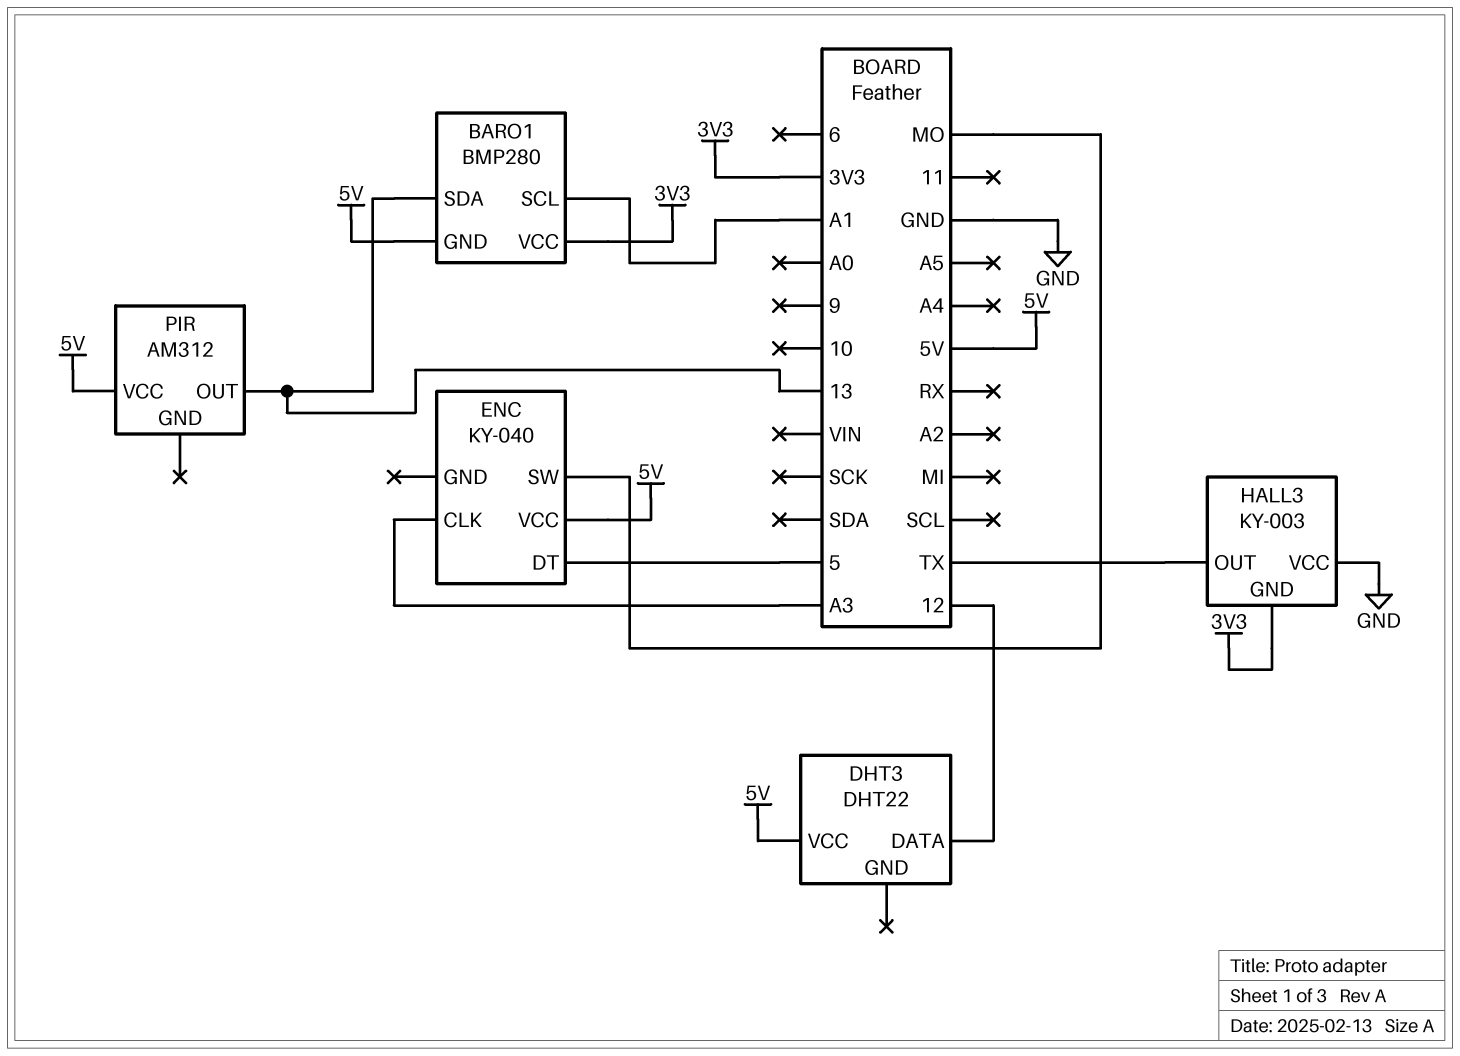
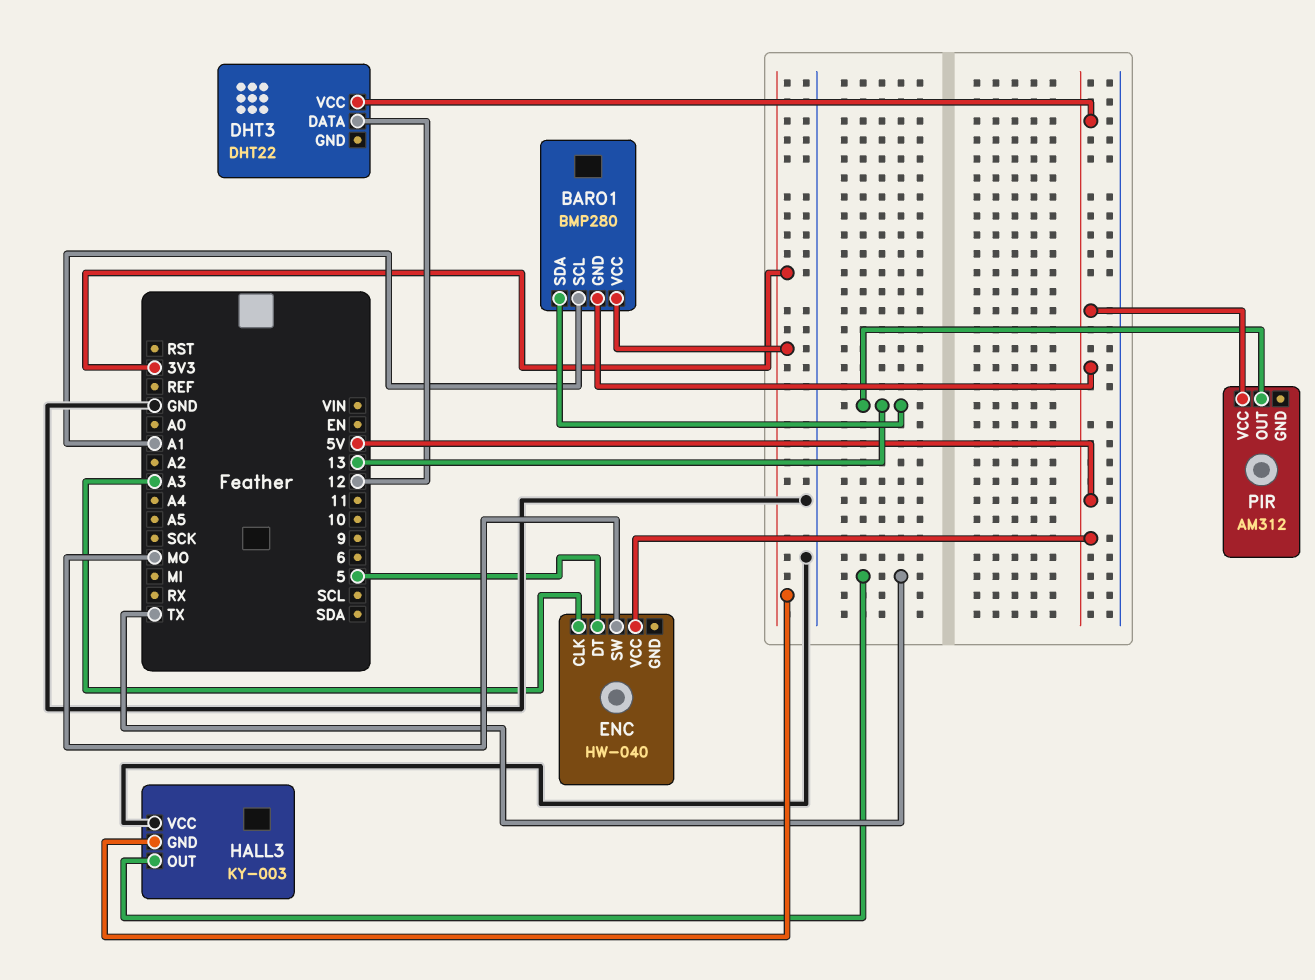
ENC: KY-040 -> HW-040

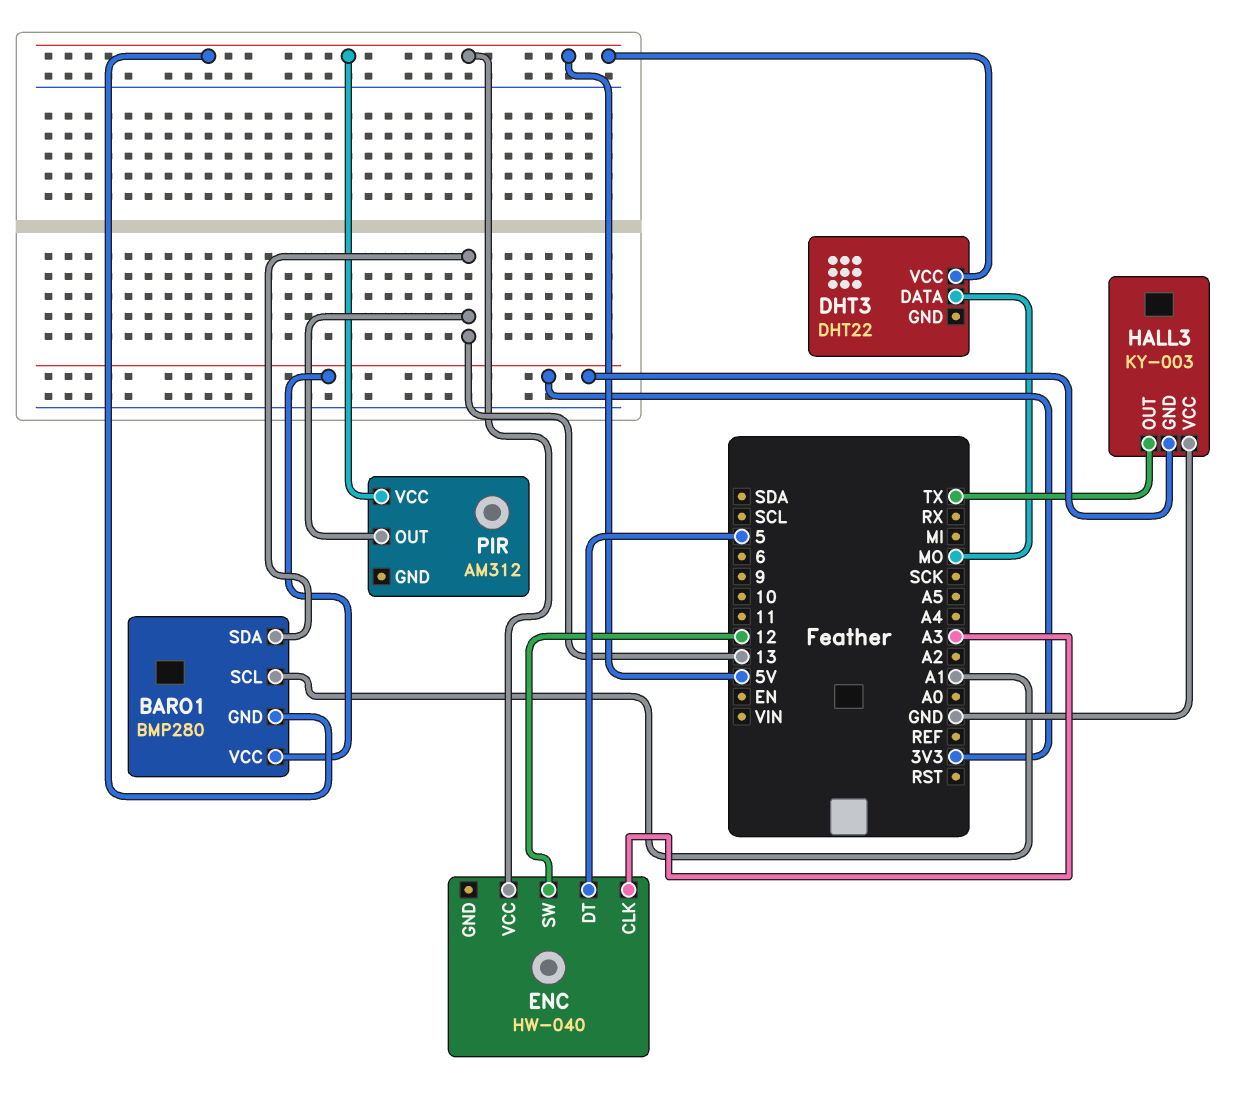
DHT3 pin DATA: 12 -> MO
ENC pin SW: MO -> 12

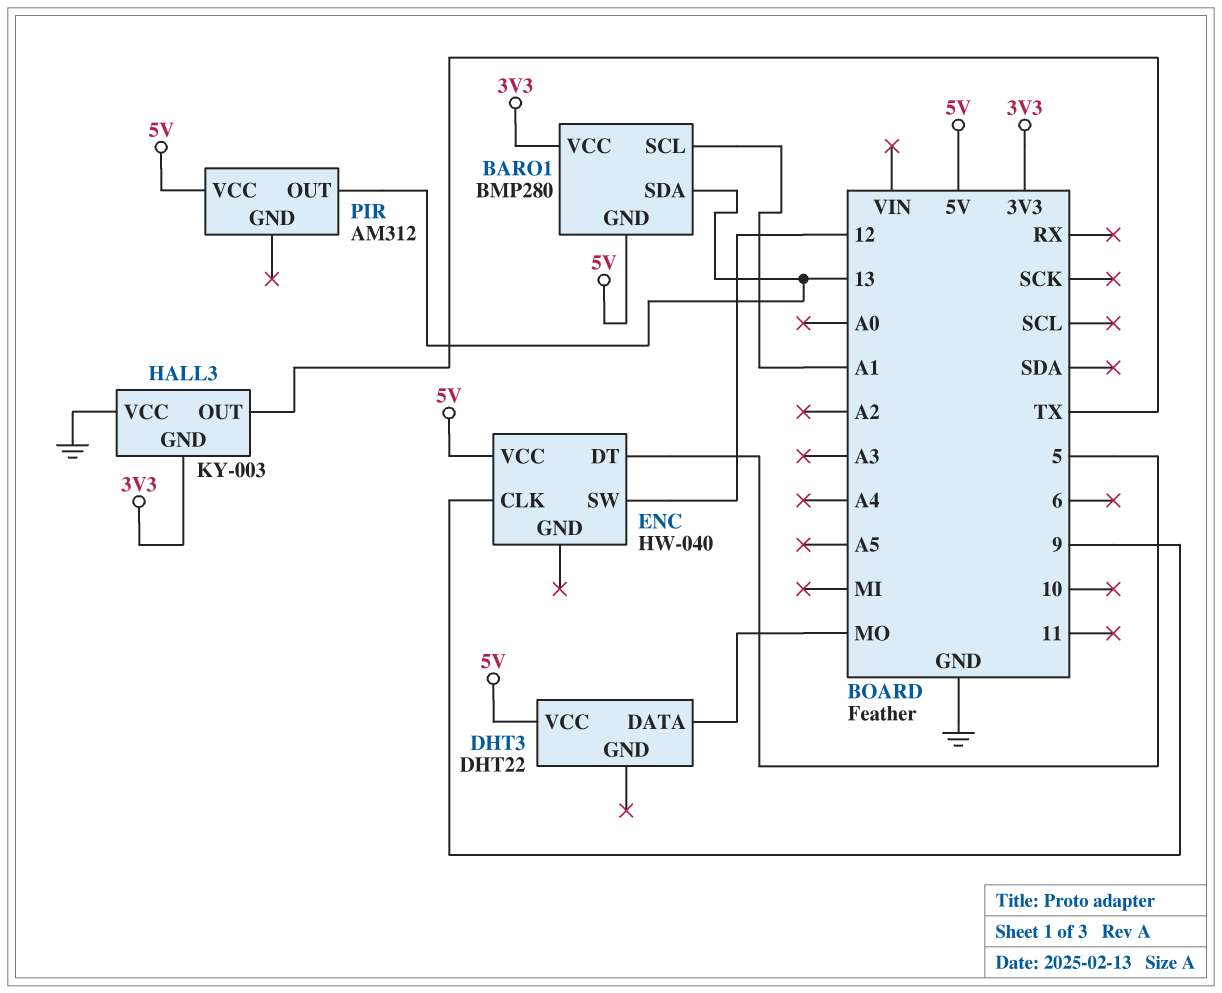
ENC pin CLK: A3 -> 9

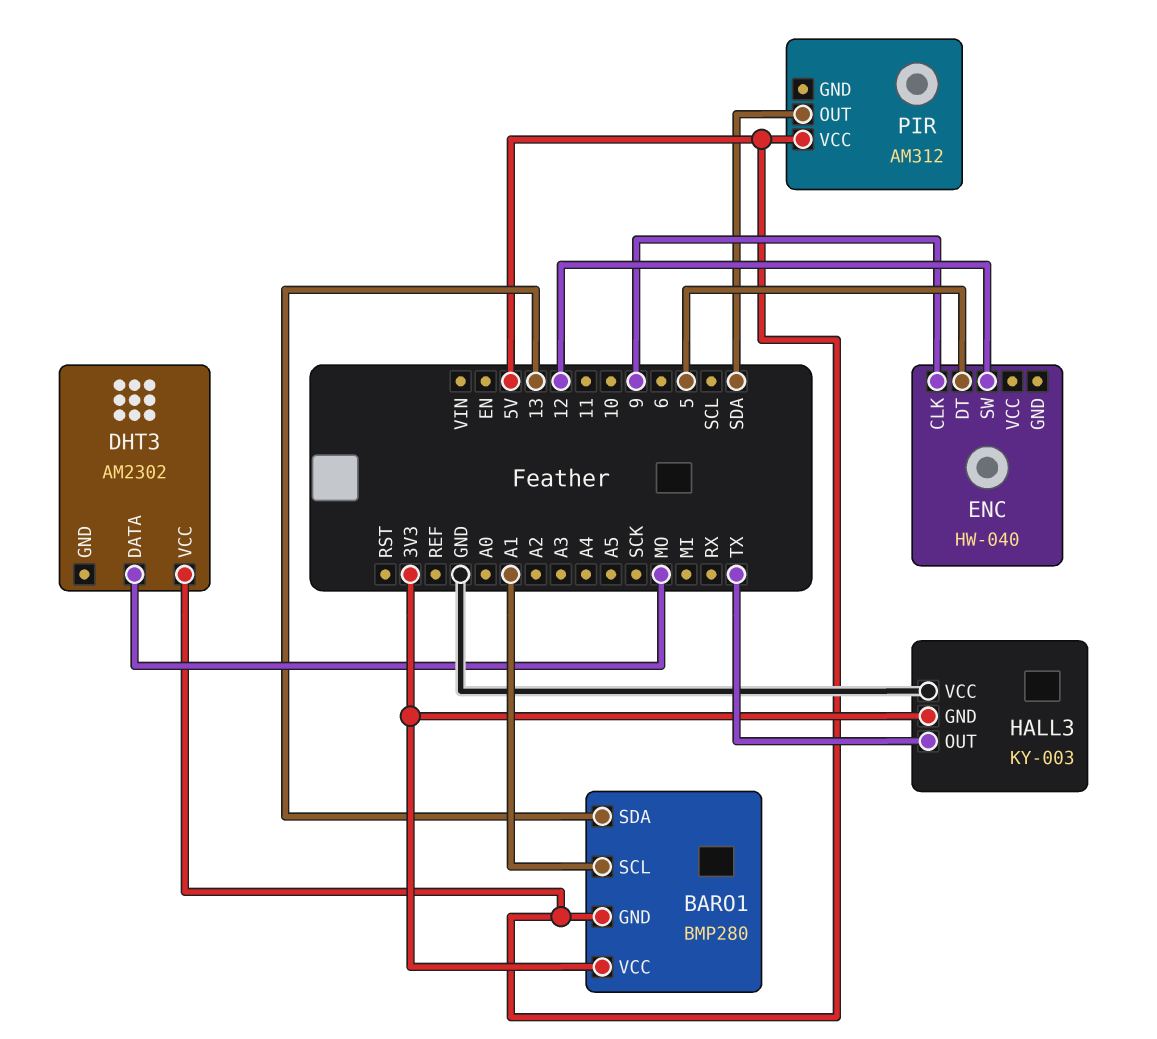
DHT3: DHT22 -> AM2302
ENC pin VCC: 5V -> none
PIR pin OUT: 13 -> SDA

